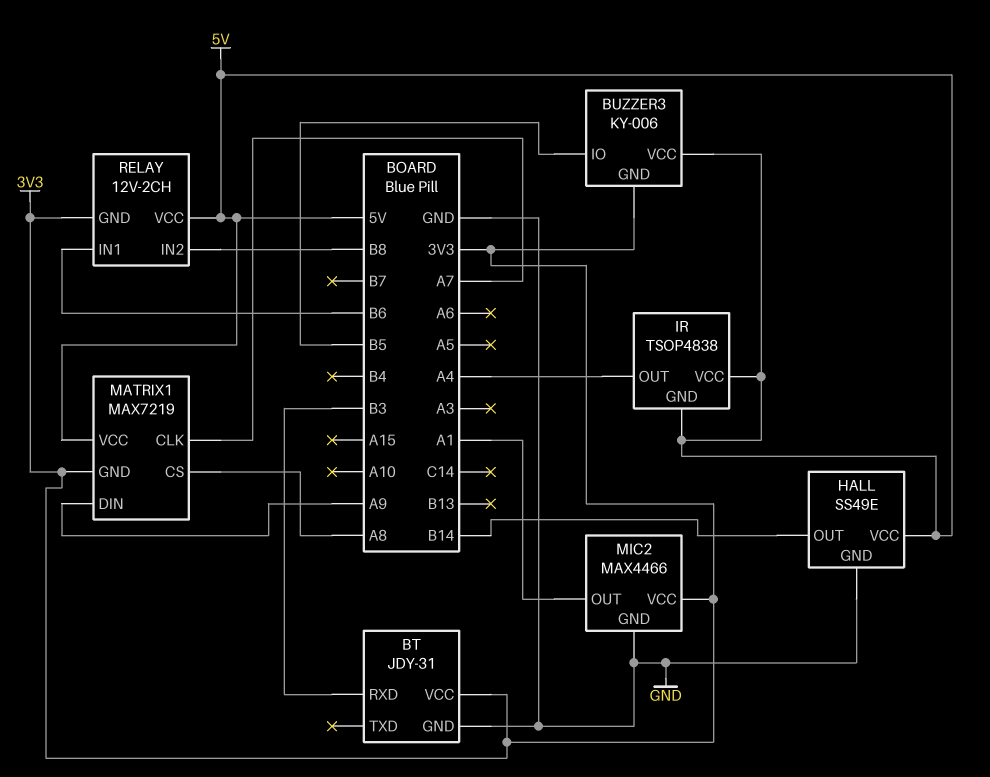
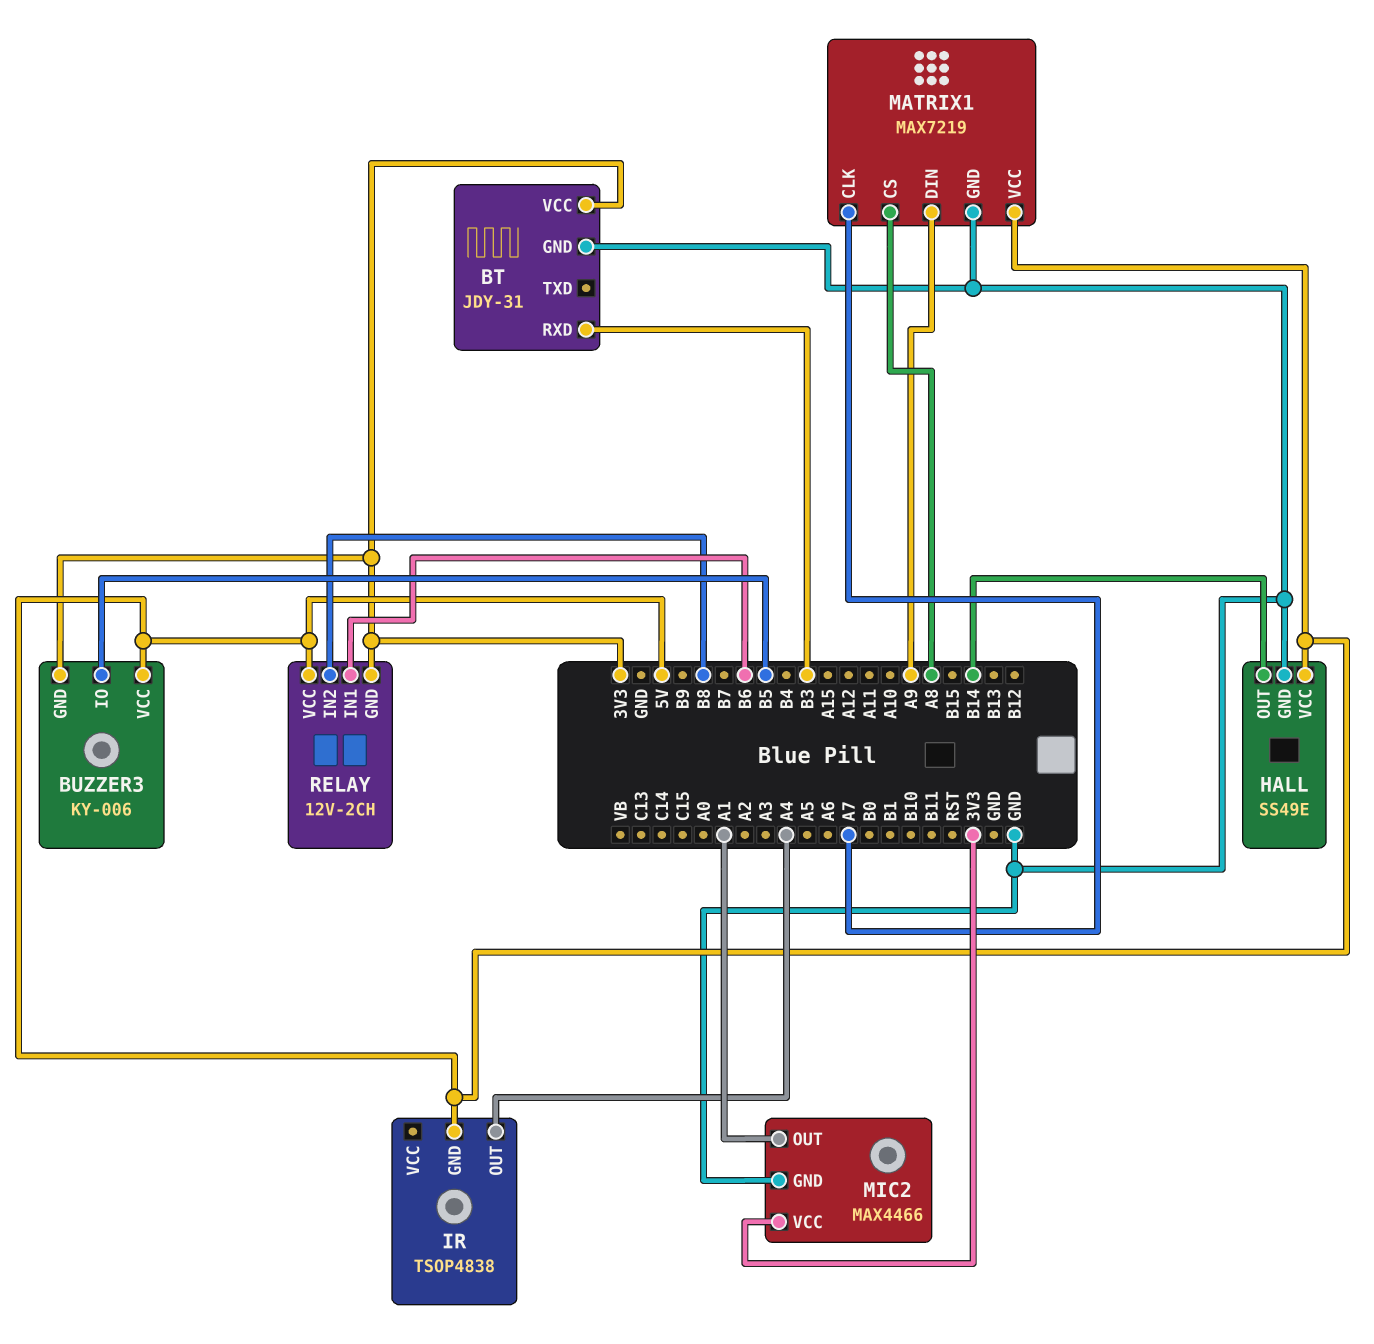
IR pin VCC: 5V -> none
MATRIX1 pin GND: 3V3 -> GND

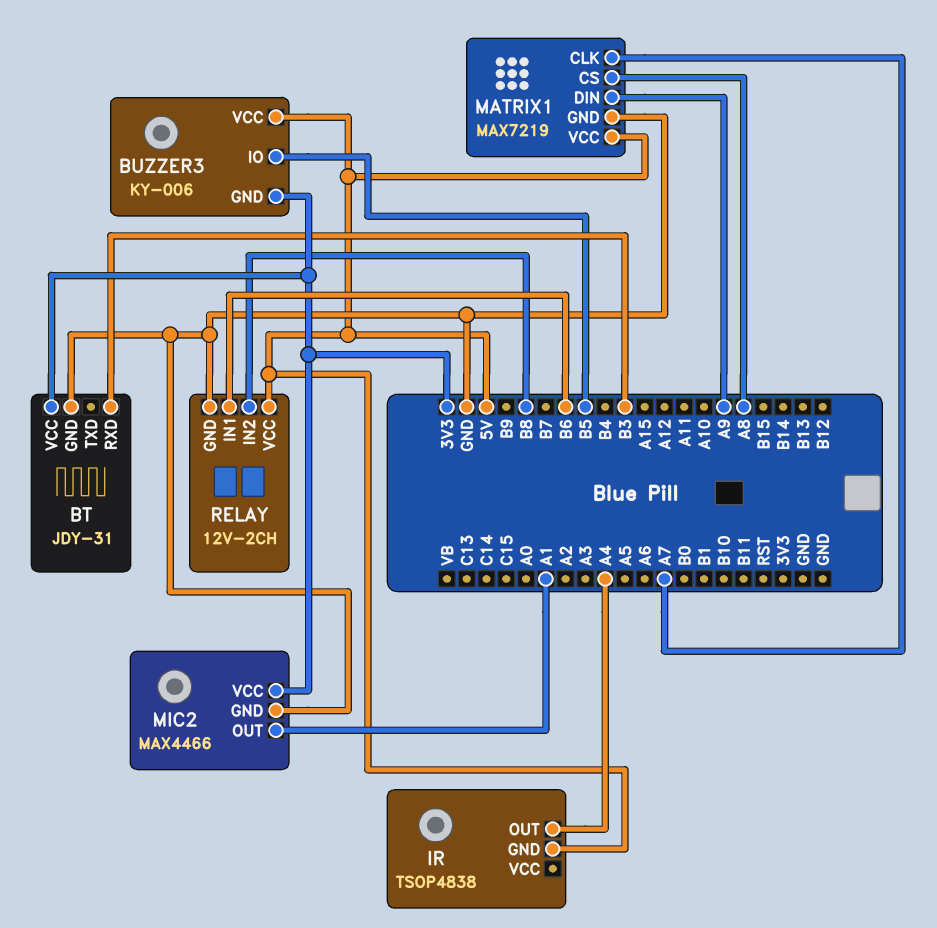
HALL: SS49E -> none
HALL pin GND: GND -> none
HALL pin OUT: B14 -> none
HALL pin VCC: 5V -> none
RELAY pin GND: 3V3 -> GND

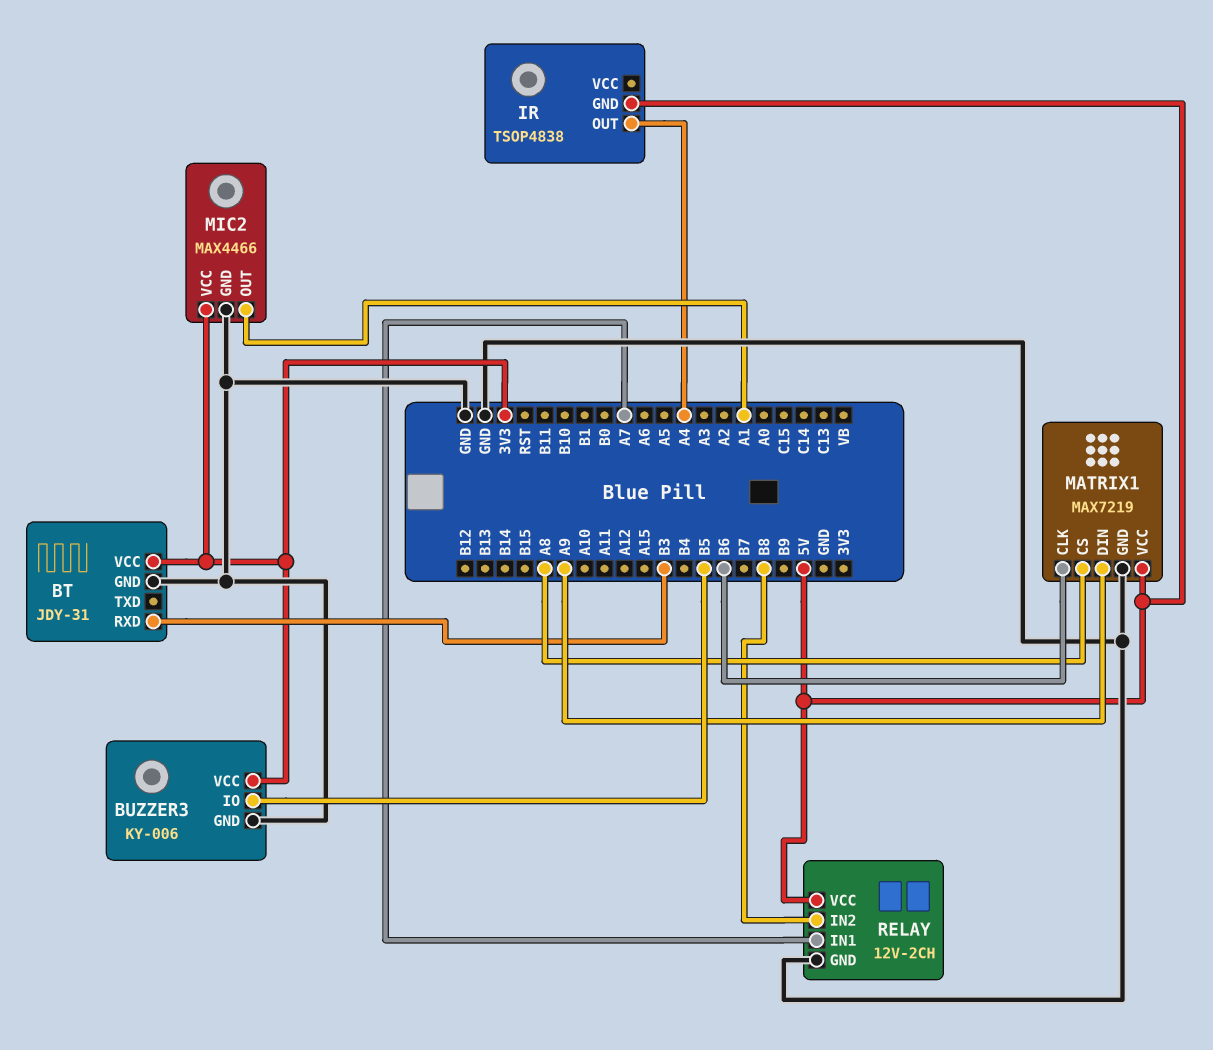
BUZZER3 pin GND: 3V3 -> GND
BUZZER3 pin VCC: 5V -> 3V3
MATRIX1 pin CLK: A7 -> B6
RELAY pin IN1: B6 -> A7

